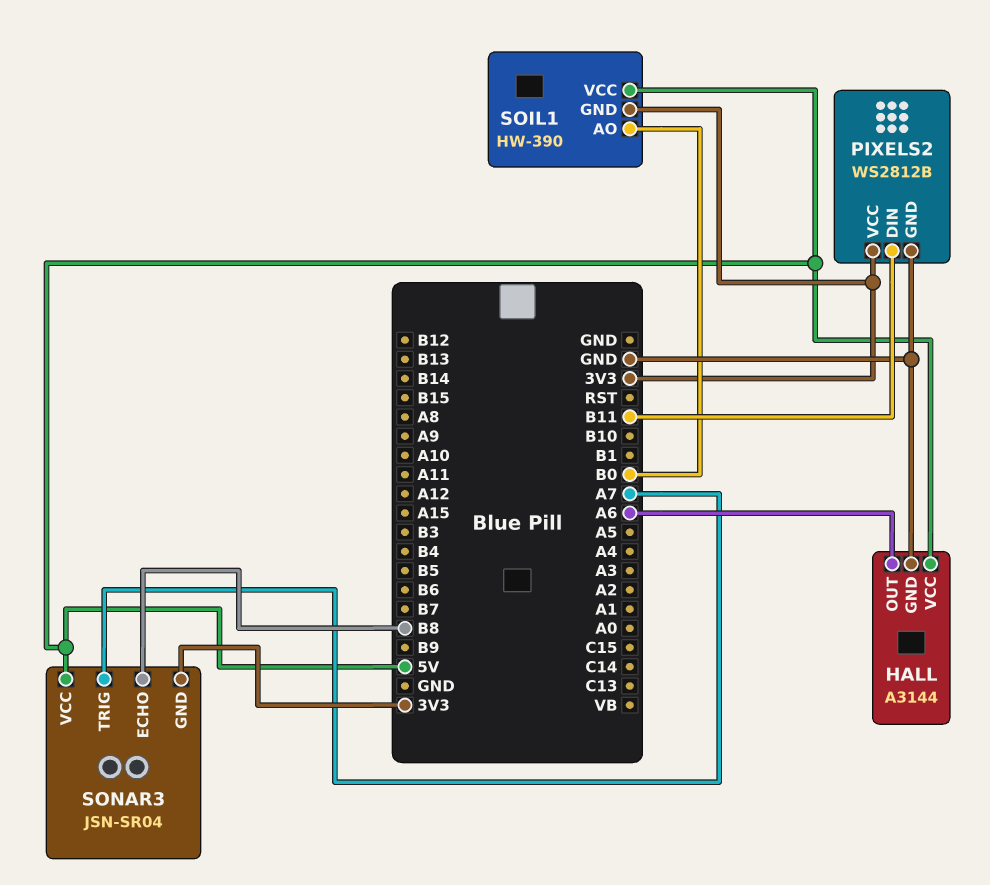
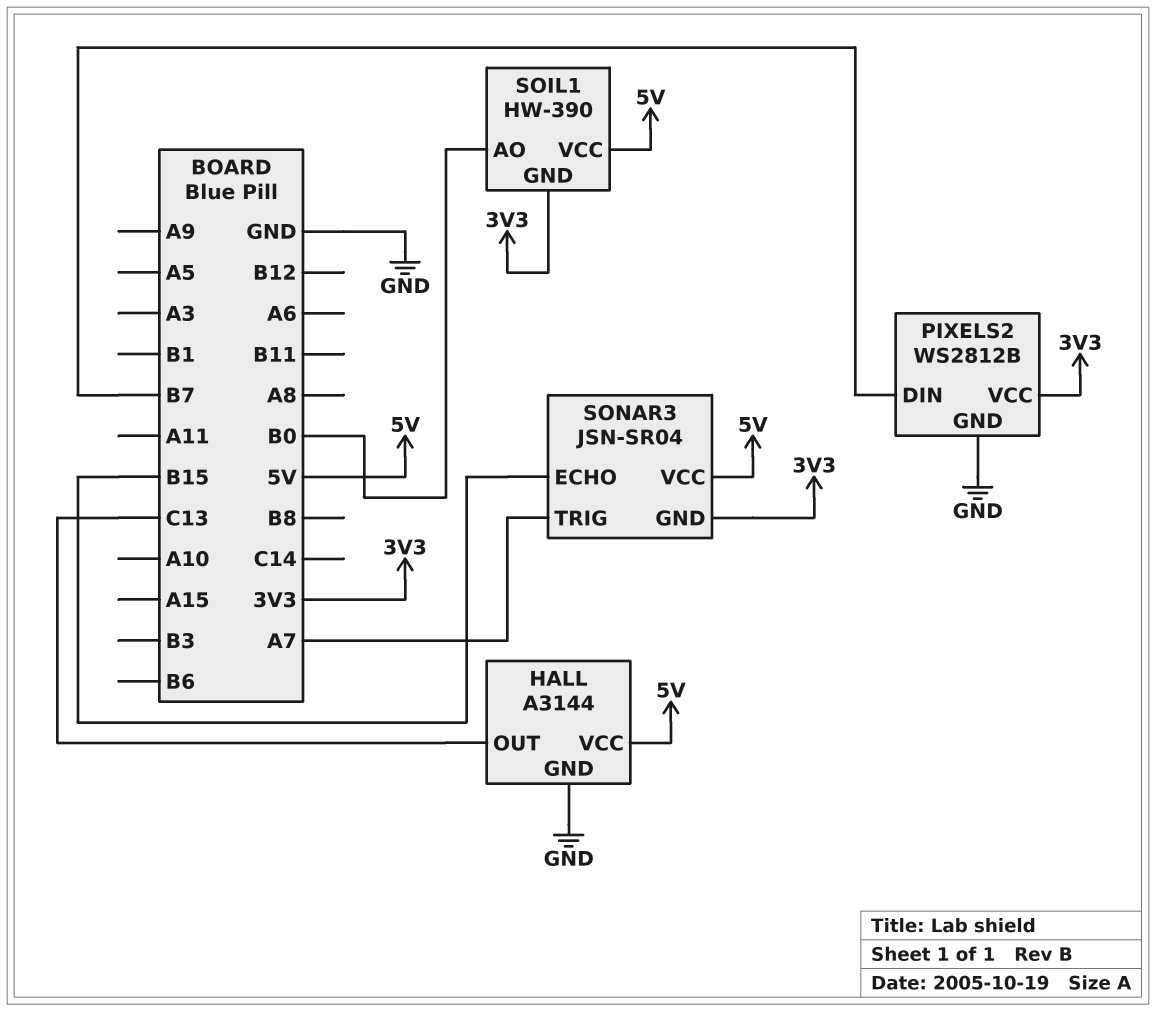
HALL pin OUT: A6 -> C13
PIXELS2 pin DIN: B11 -> B7
SONAR3 pin ECHO: B8 -> B15

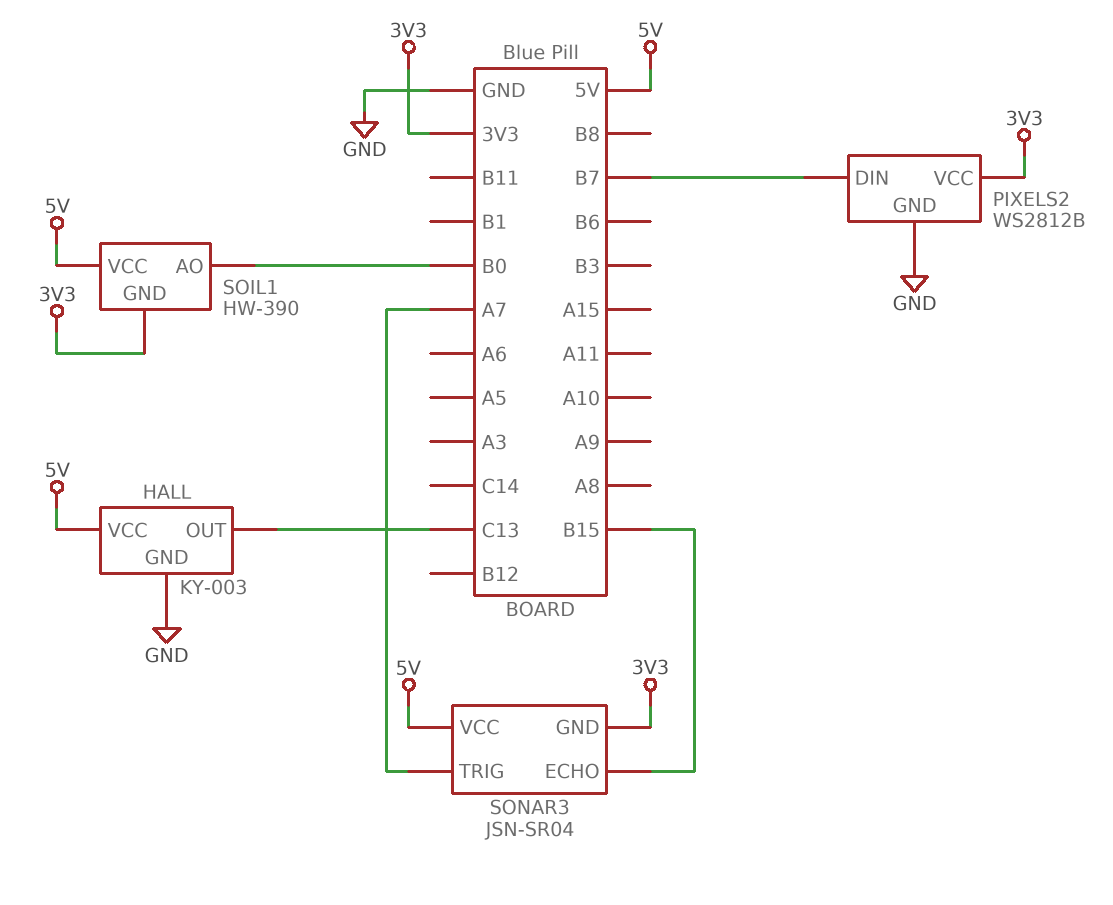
HALL: A3144 -> KY-003

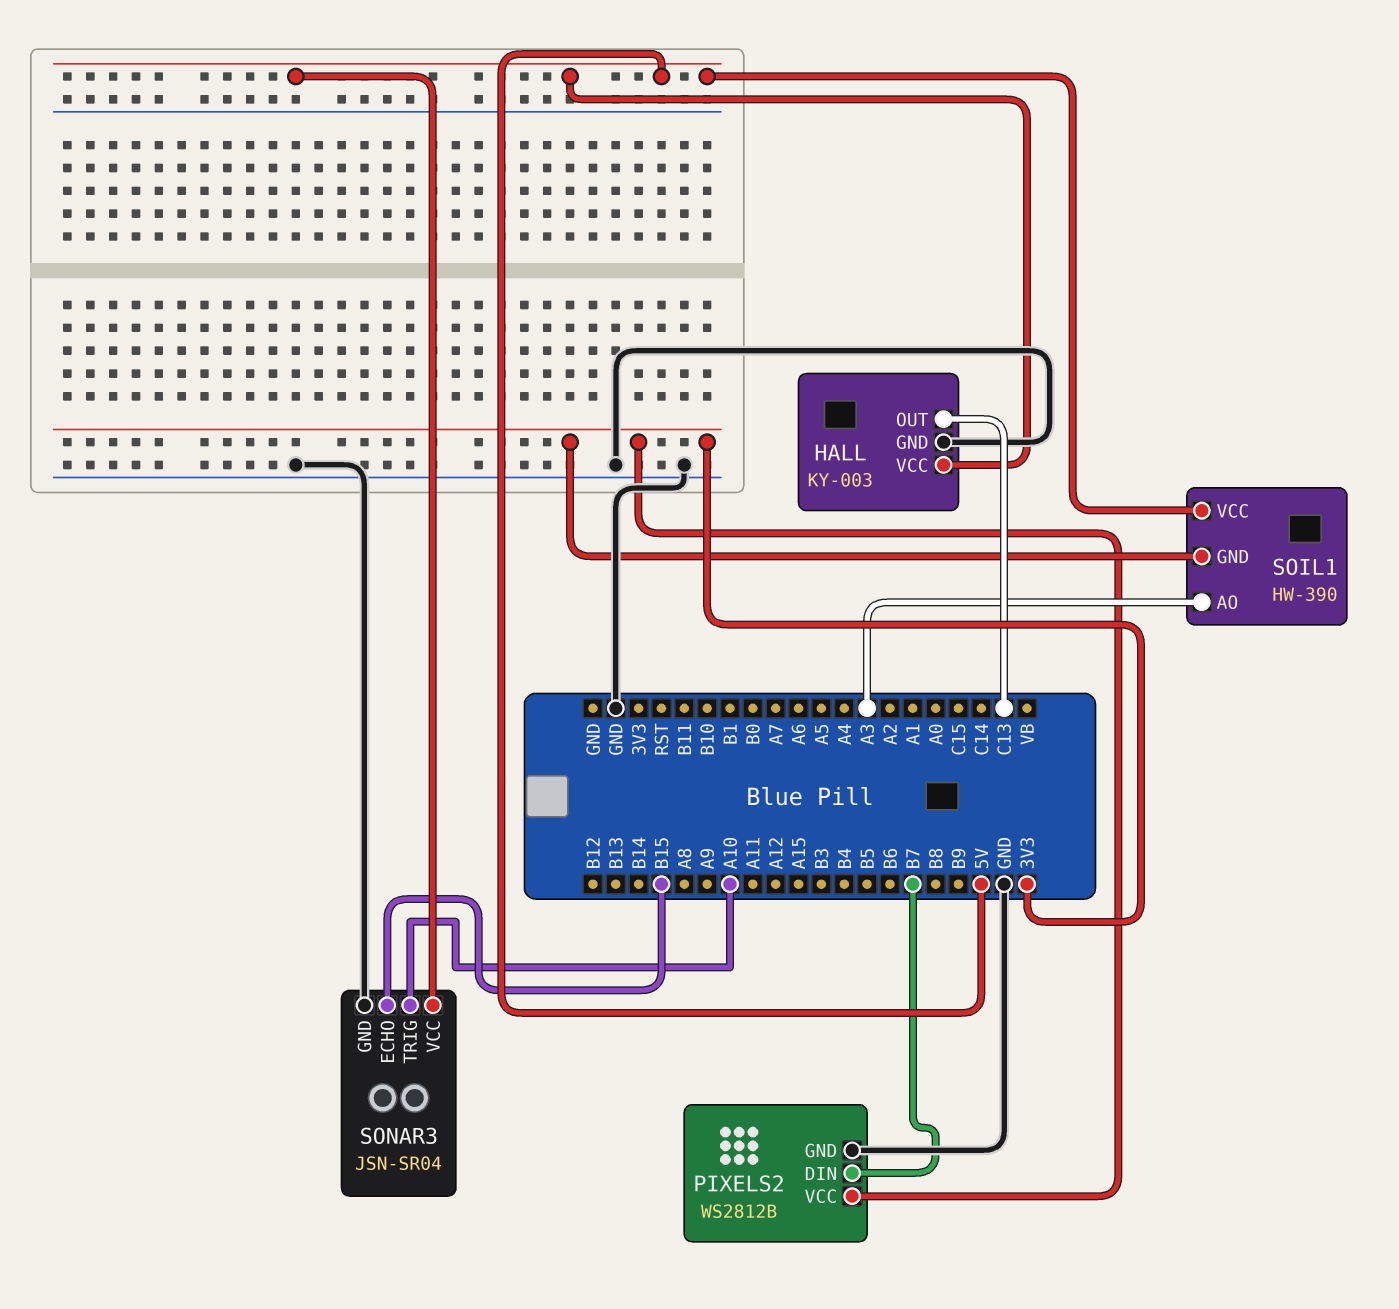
SOIL1 pin AO: B0 -> A3
SONAR3 pin GND: 3V3 -> GND
SONAR3 pin TRIG: A7 -> A10

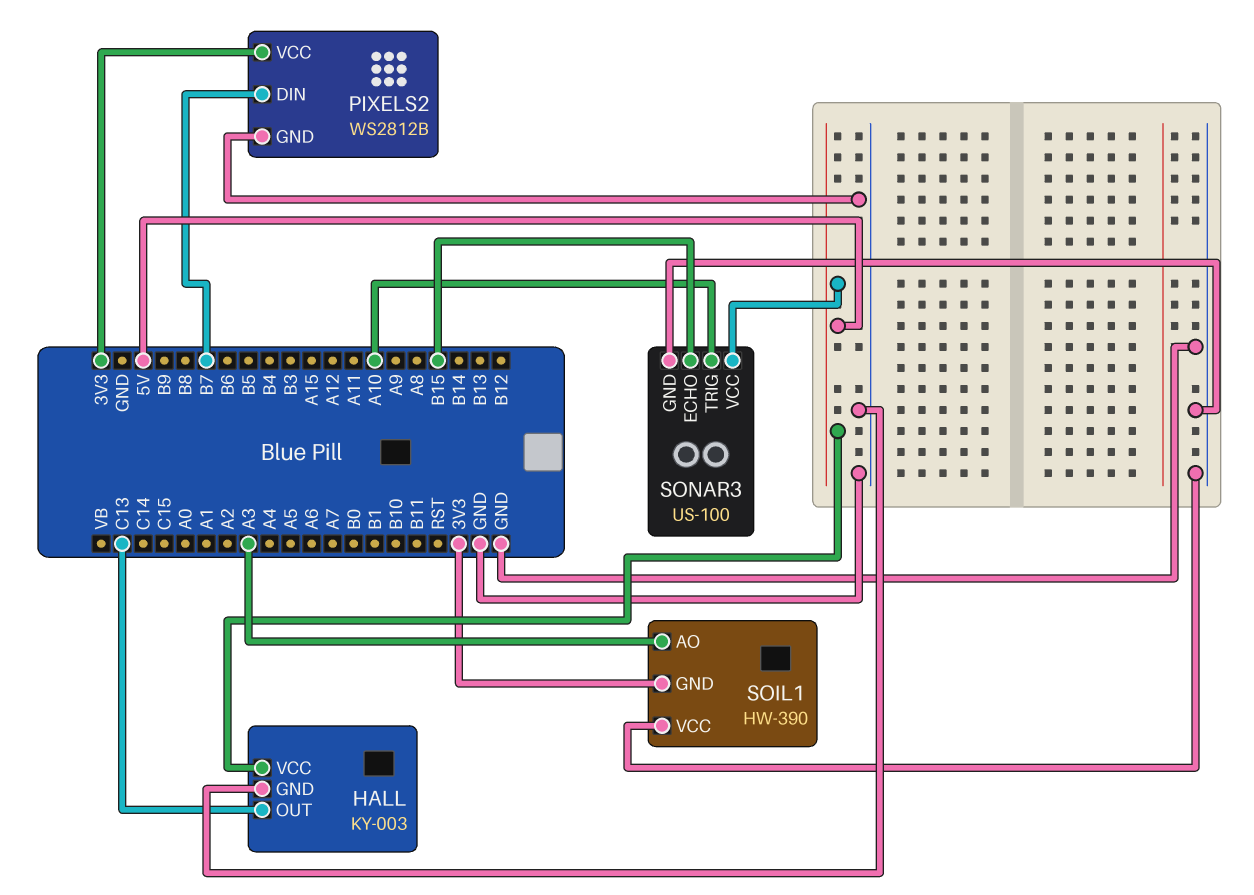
SOIL1 pin VCC: 5V -> GND
SONAR3: JSN-SR04 -> US-100

